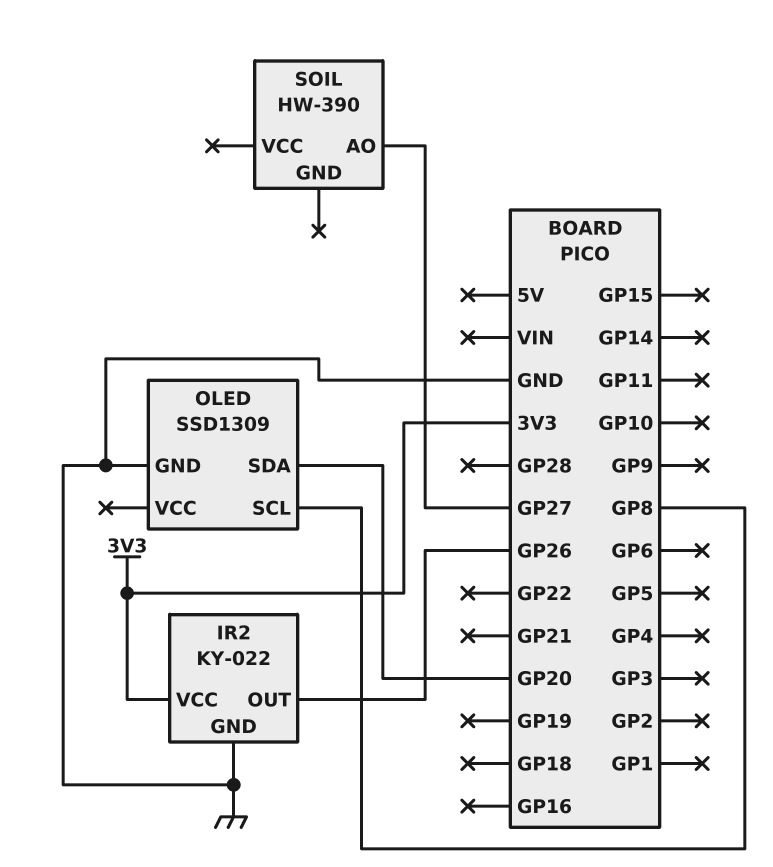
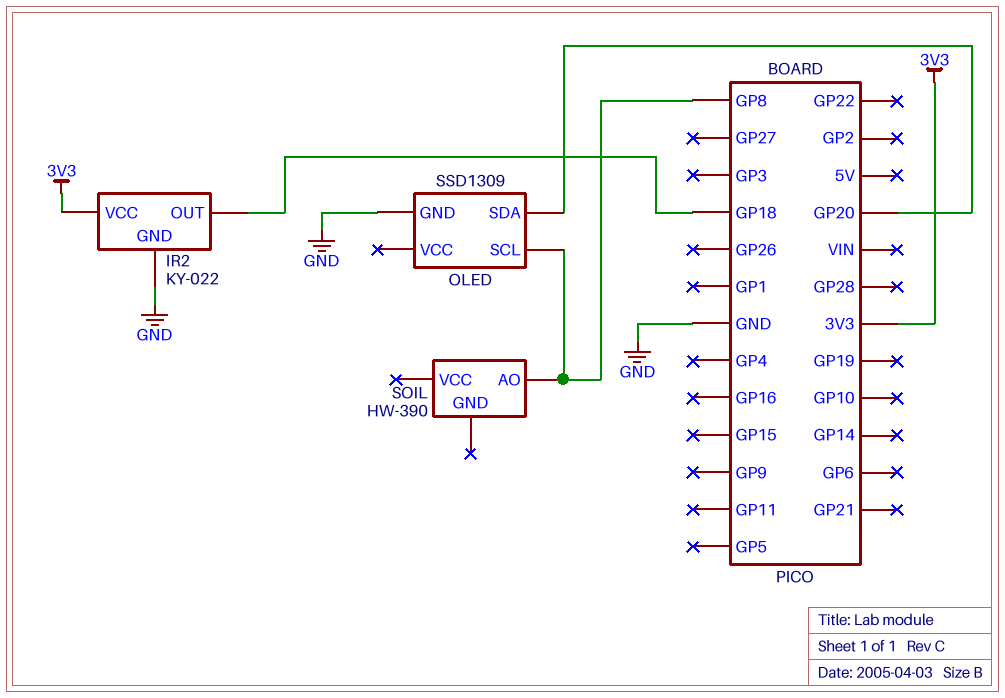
IR2 pin OUT: GP26 -> GP18
SOIL pin AO: GP27 -> GP8

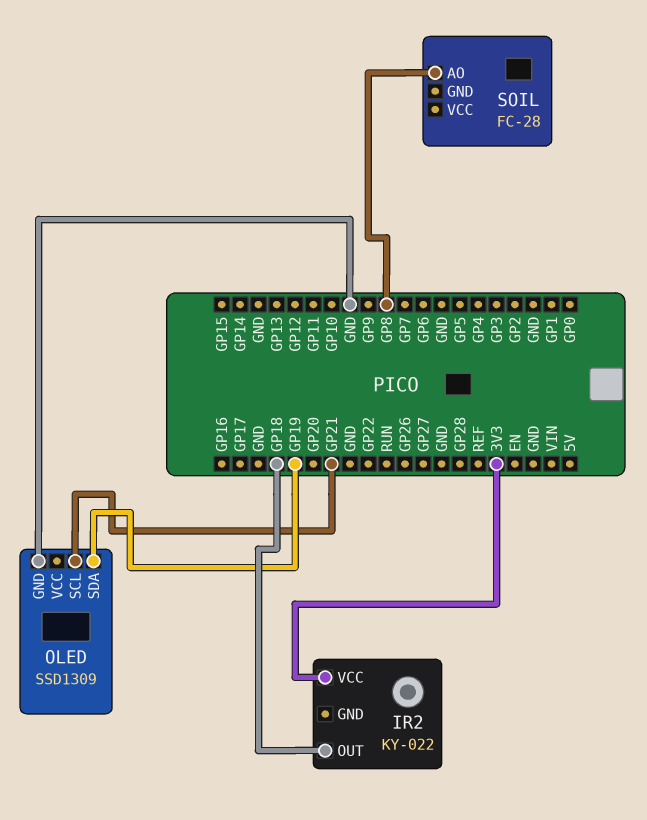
IR2 pin GND: GND -> none
OLED pin SCL: GP8 -> GP21
OLED pin SDA: GP20 -> GP19
SOIL: HW-390 -> FC-28

